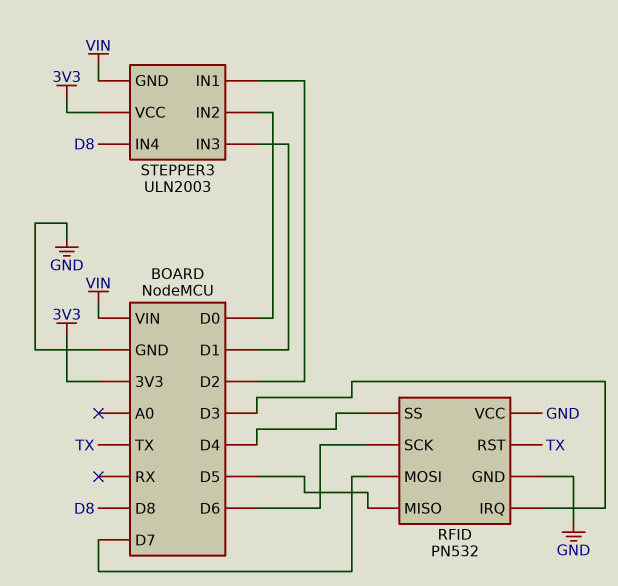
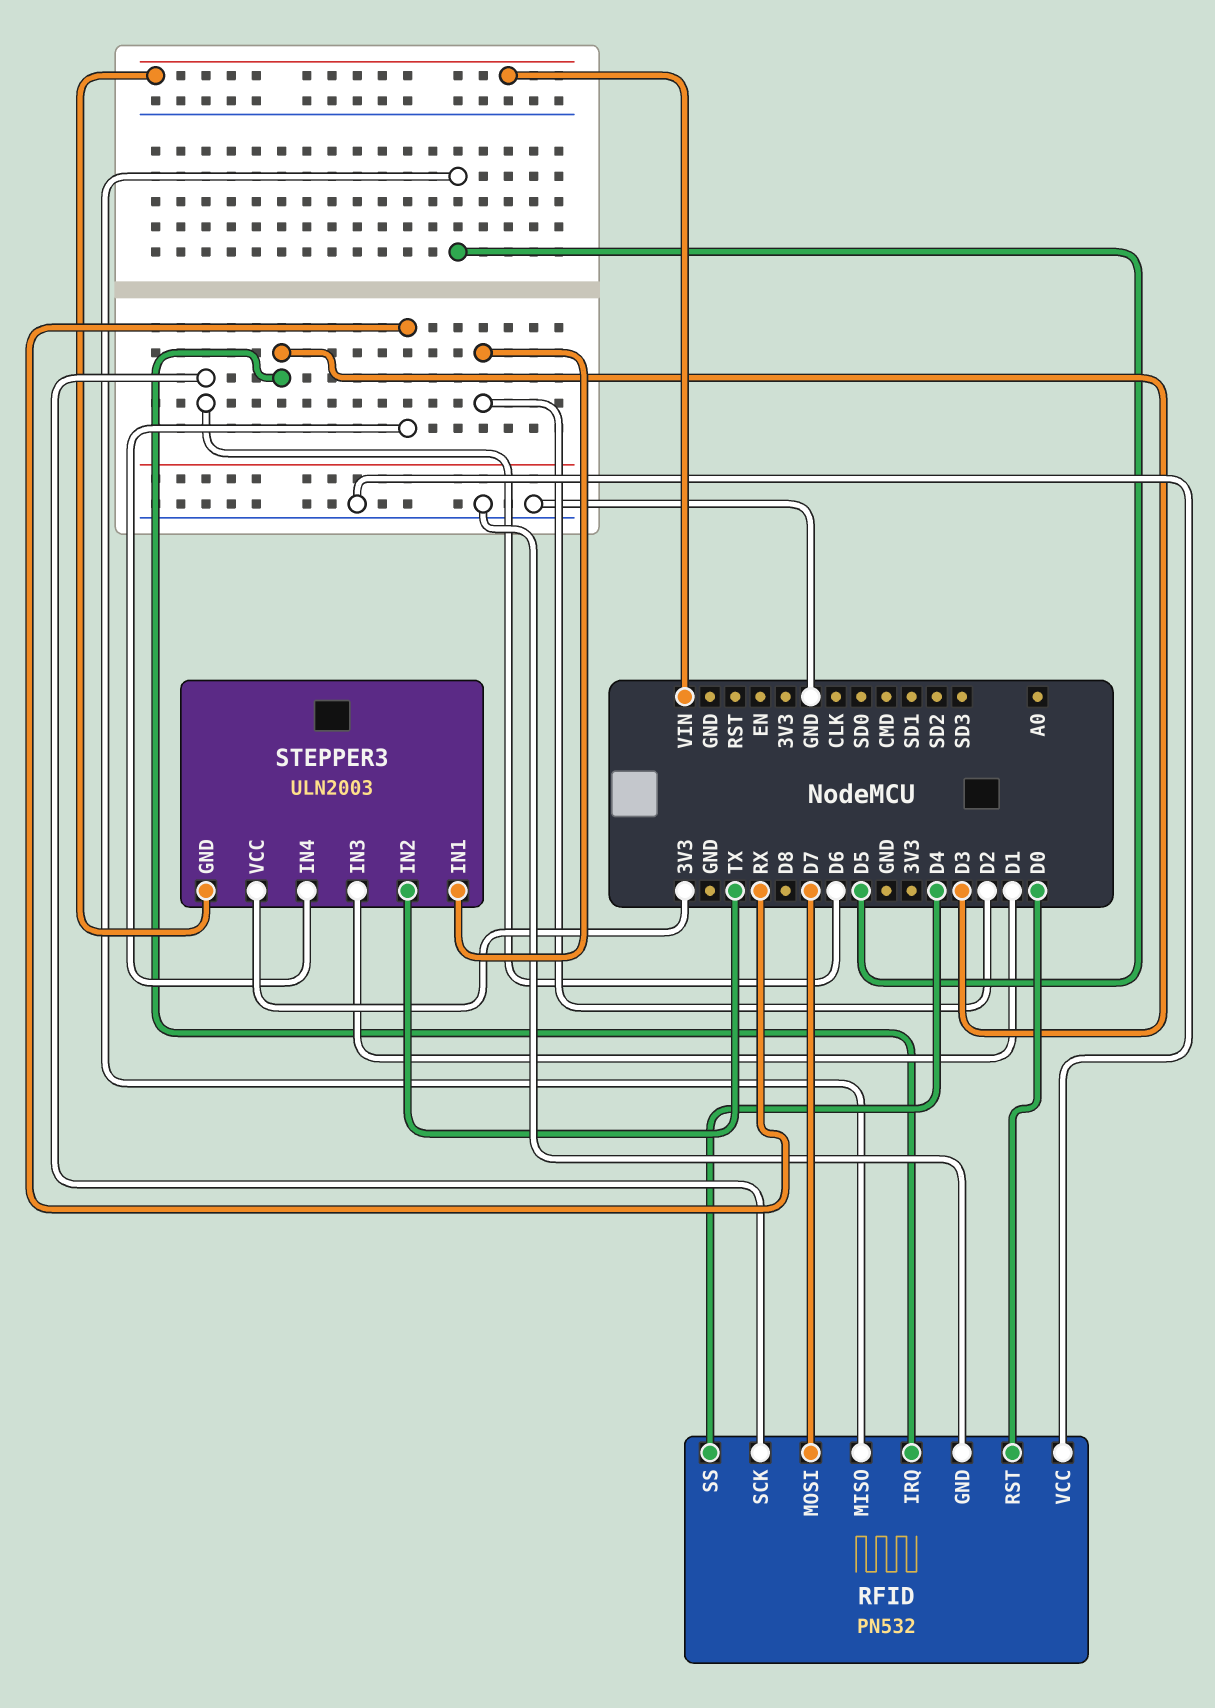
RFID pin RST: TX -> D0
STEPPER3 pin IN2: D0 -> TX
STEPPER3 pin IN4: D8 -> RX

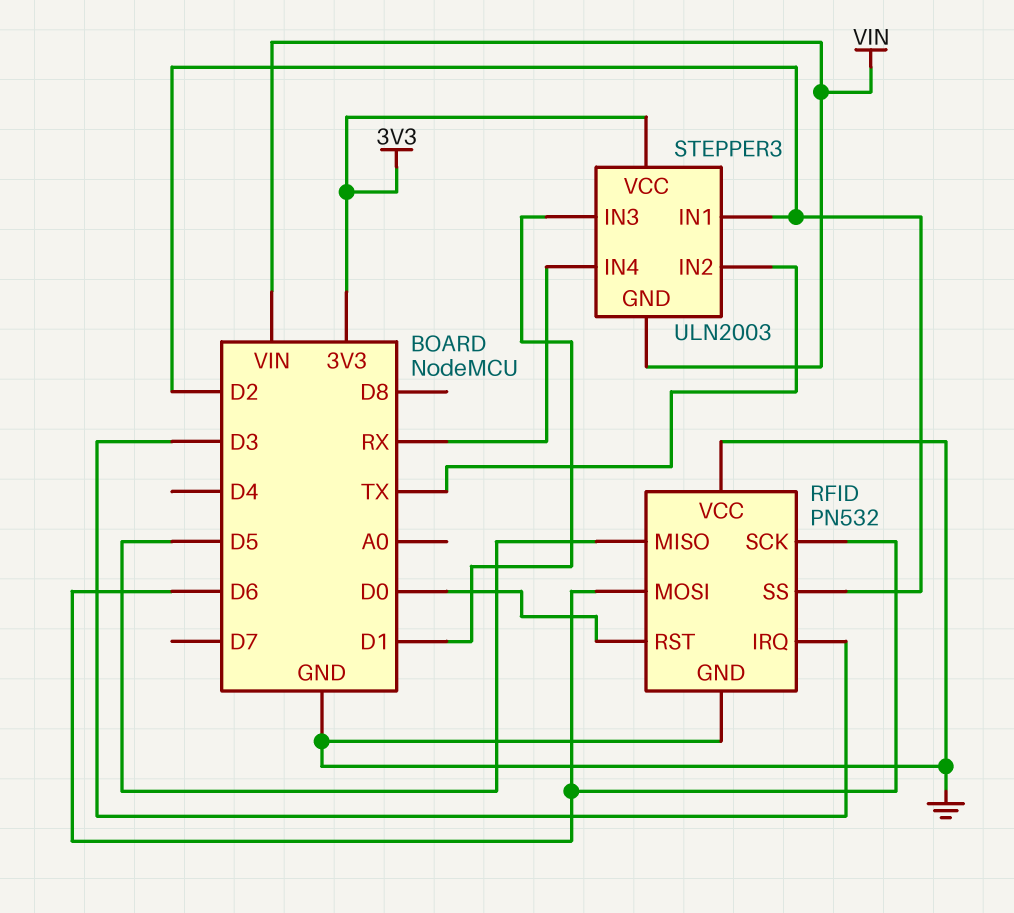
RFID pin MOSI: D7 -> D6
RFID pin SS: D4 -> D2

